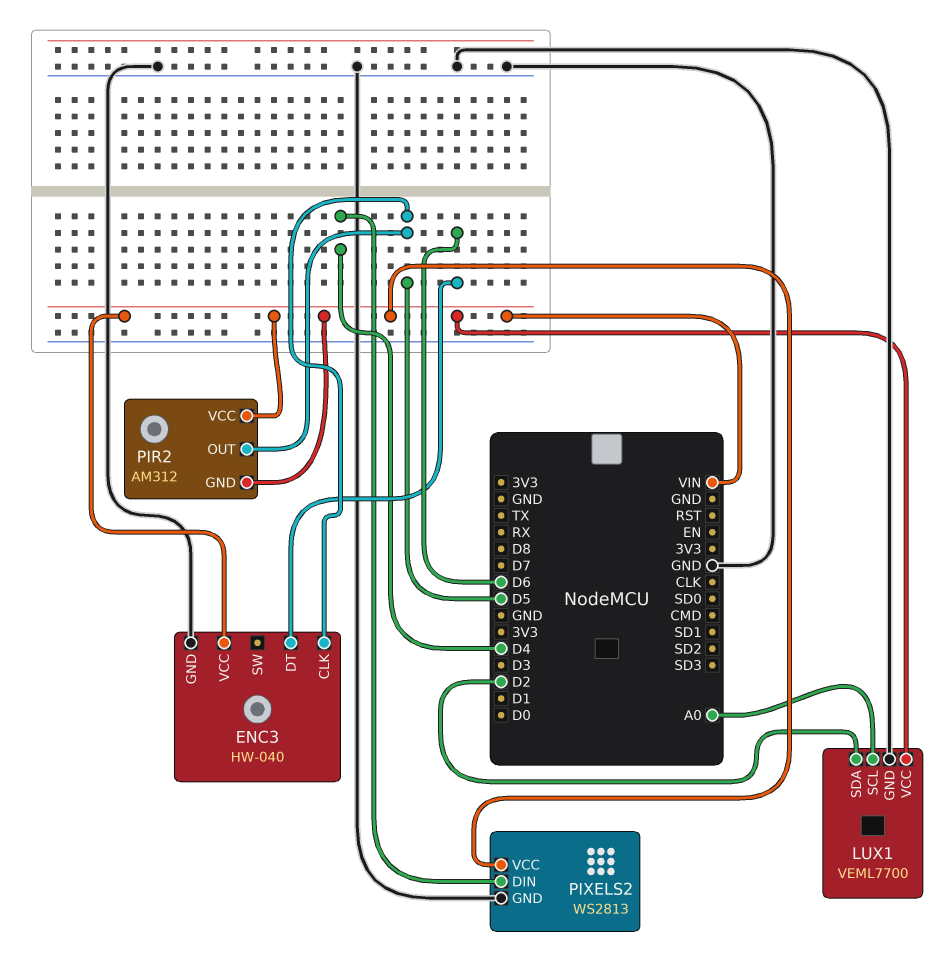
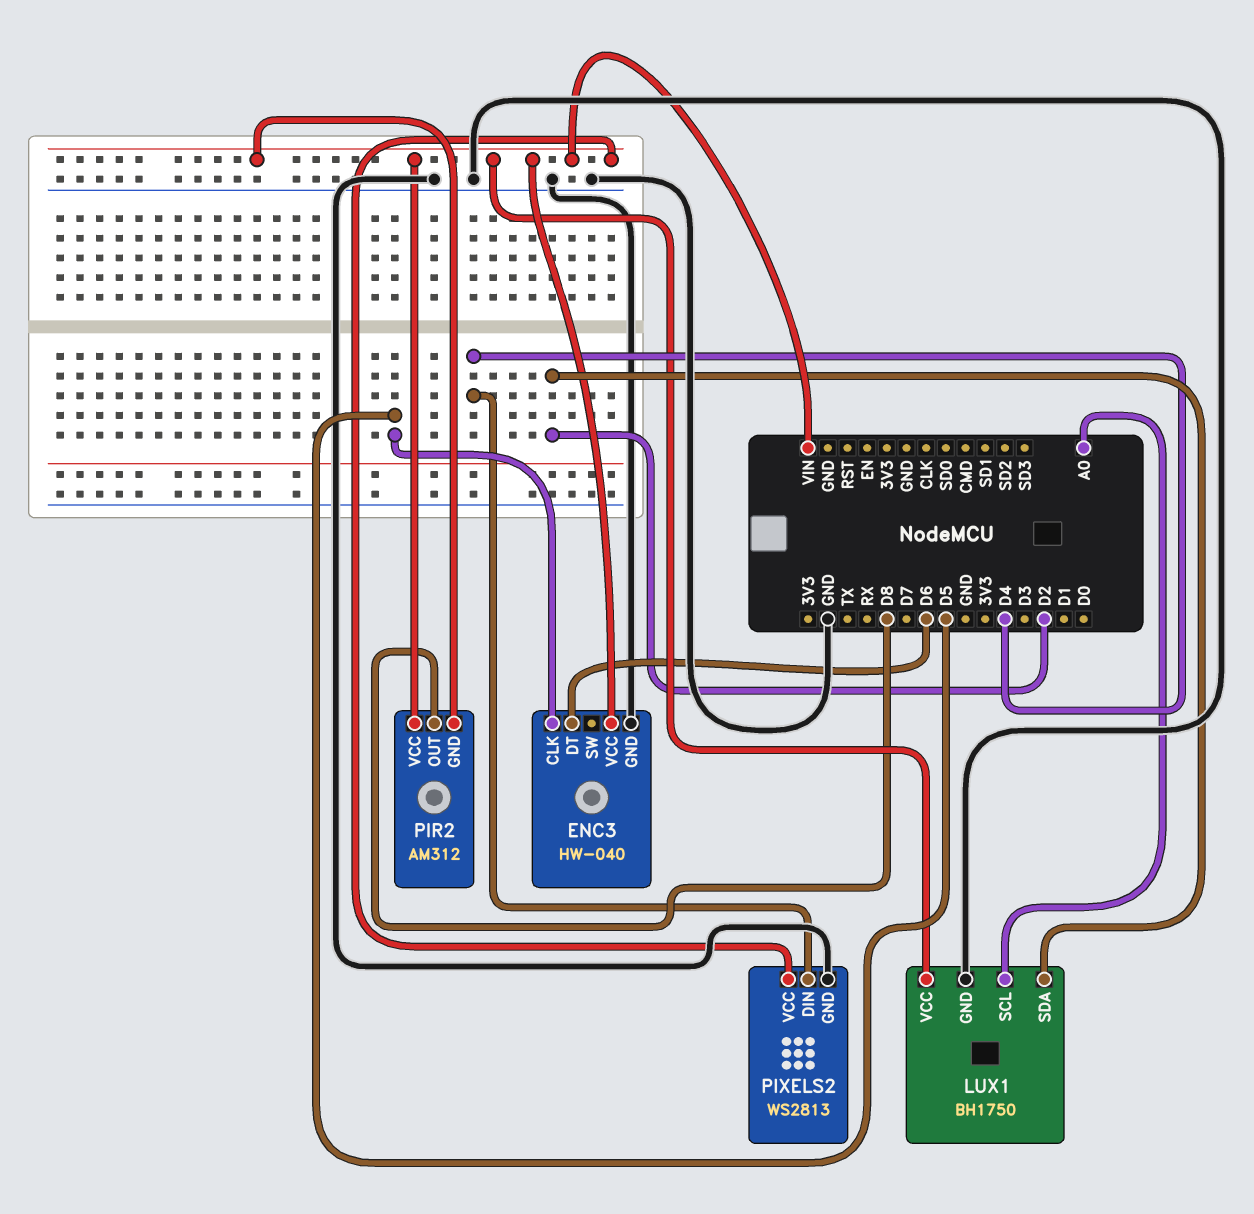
LUX1: VEML7700 -> BH1750
PIR2 pin OUT: D5 -> D8

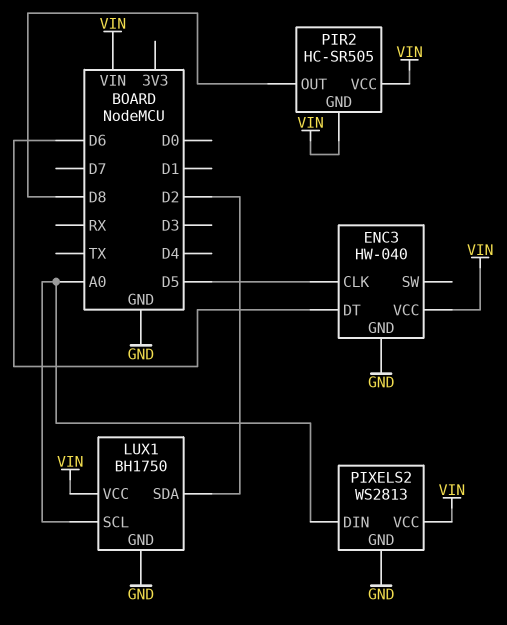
PIR2: AM312 -> HC-SR505
PIXELS2 pin DIN: D4 -> A0

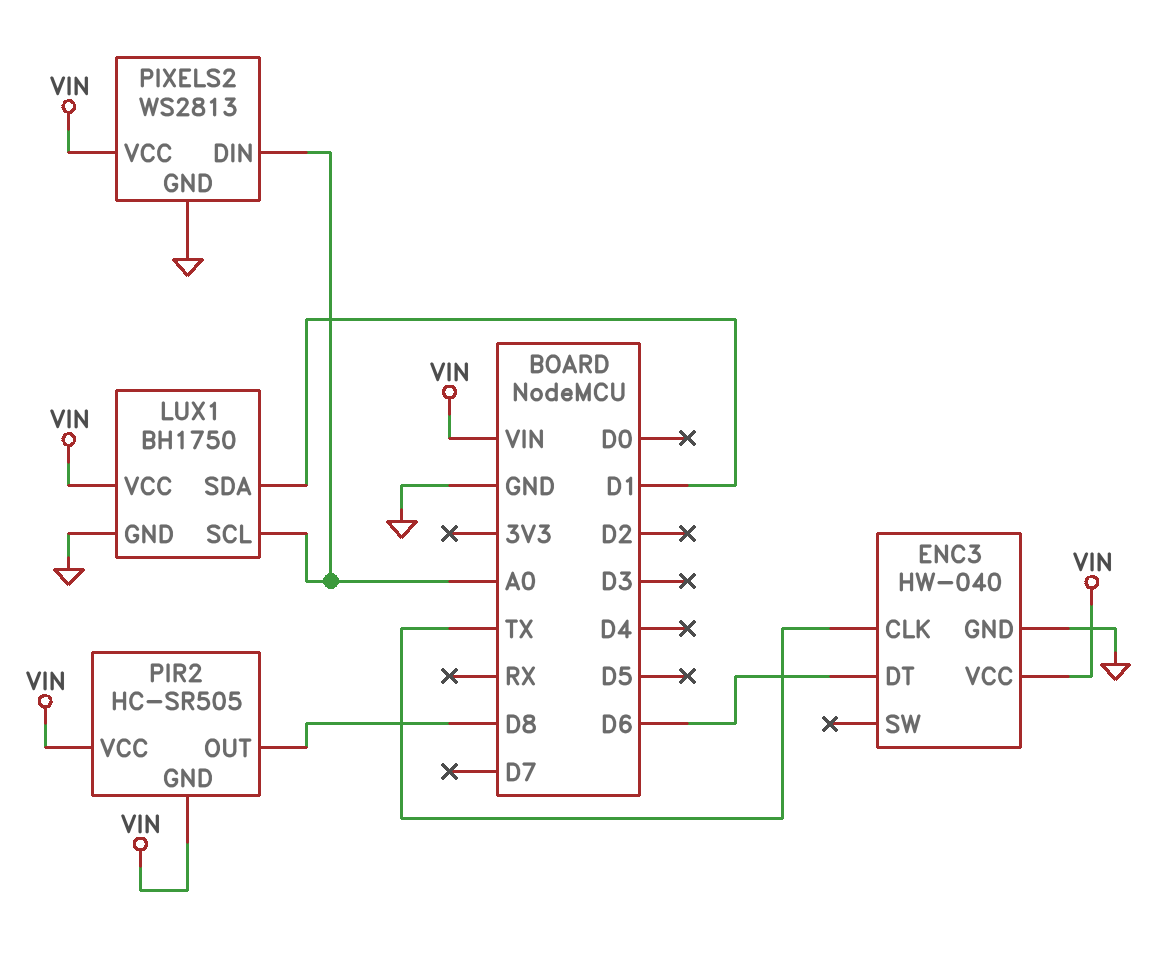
ENC3 pin CLK: D5 -> TX
LUX1 pin SDA: D2 -> D1

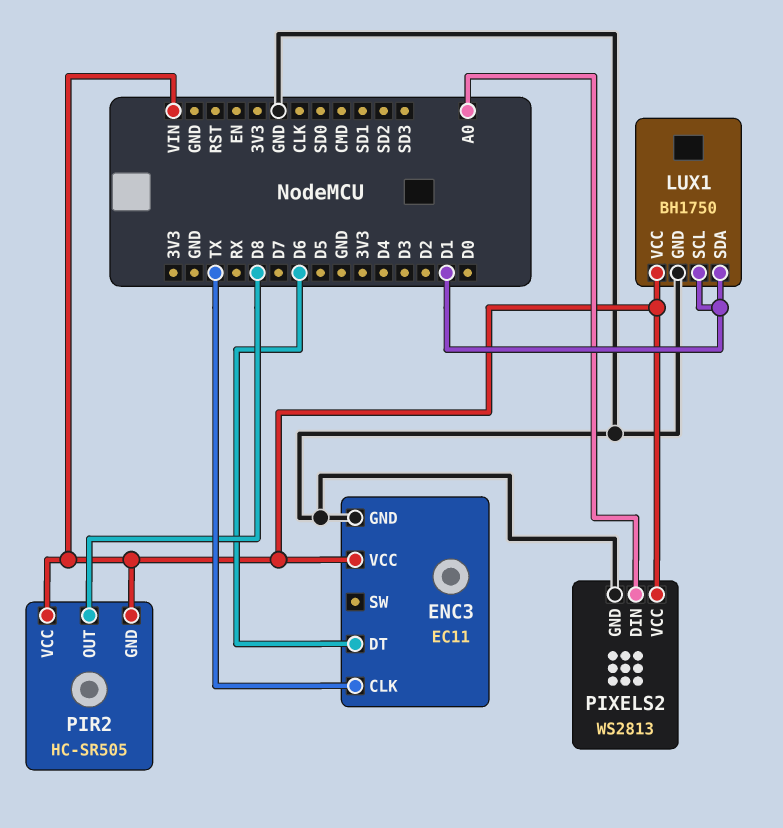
ENC3: HW-040 -> EC11
LUX1 pin SCL: A0 -> D1

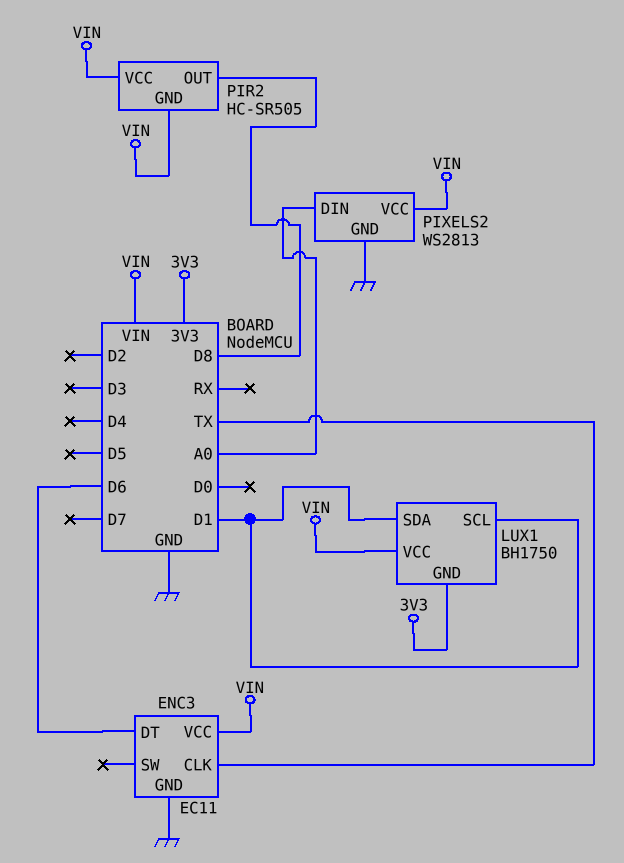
LUX1 pin GND: GND -> 3V3

